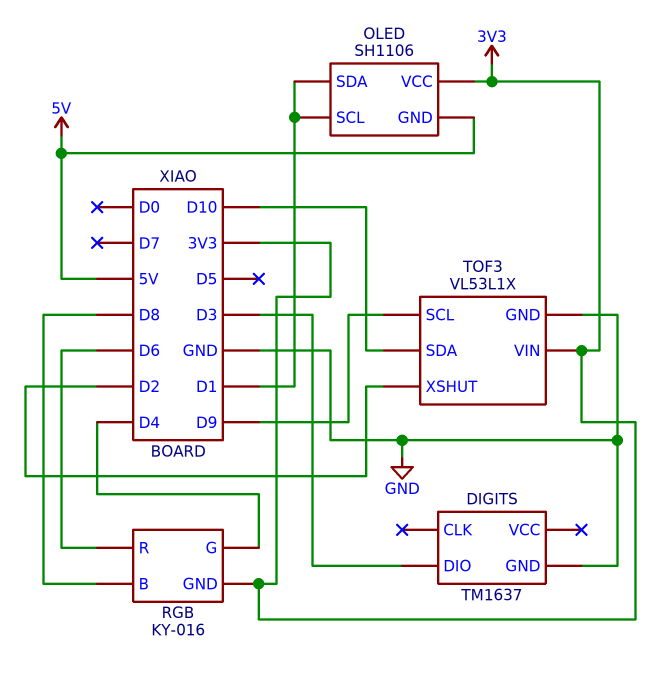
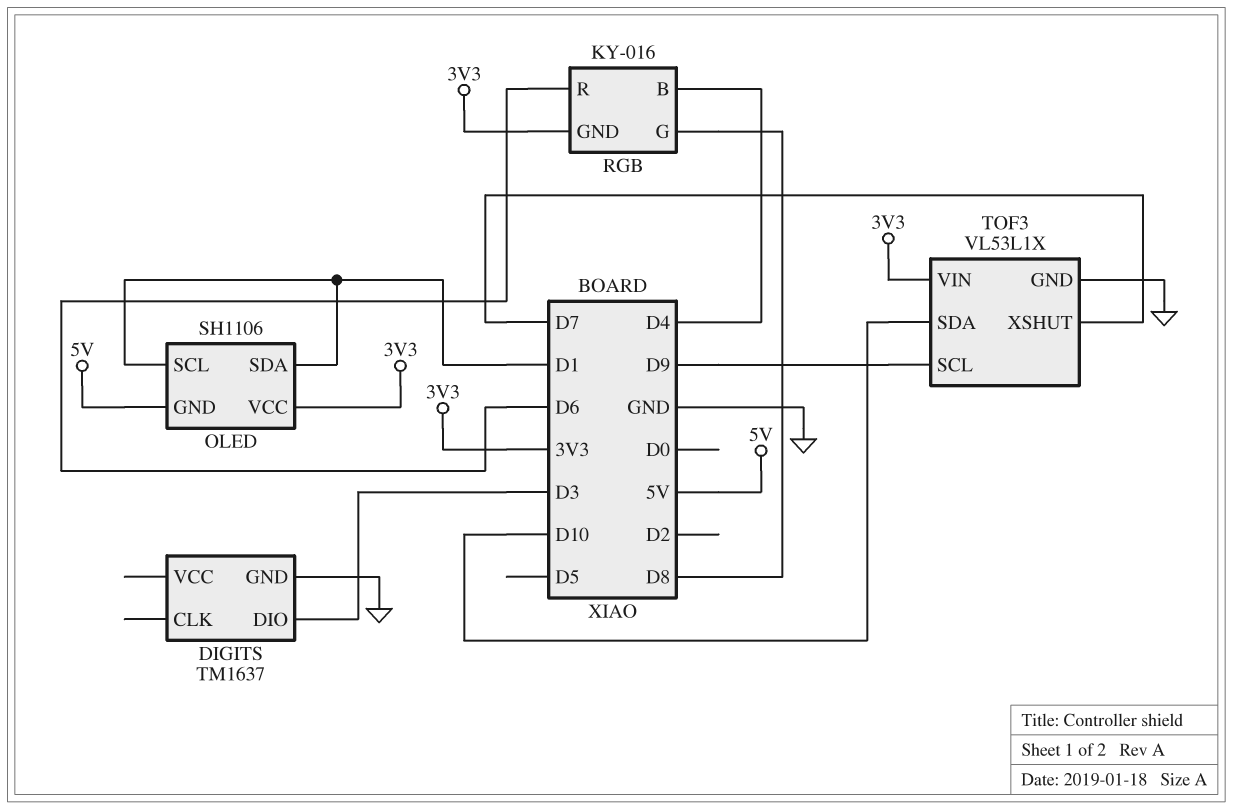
RGB pin B: D8 -> D4
RGB pin G: D4 -> D8
TOF3 pin XSHUT: D2 -> D7

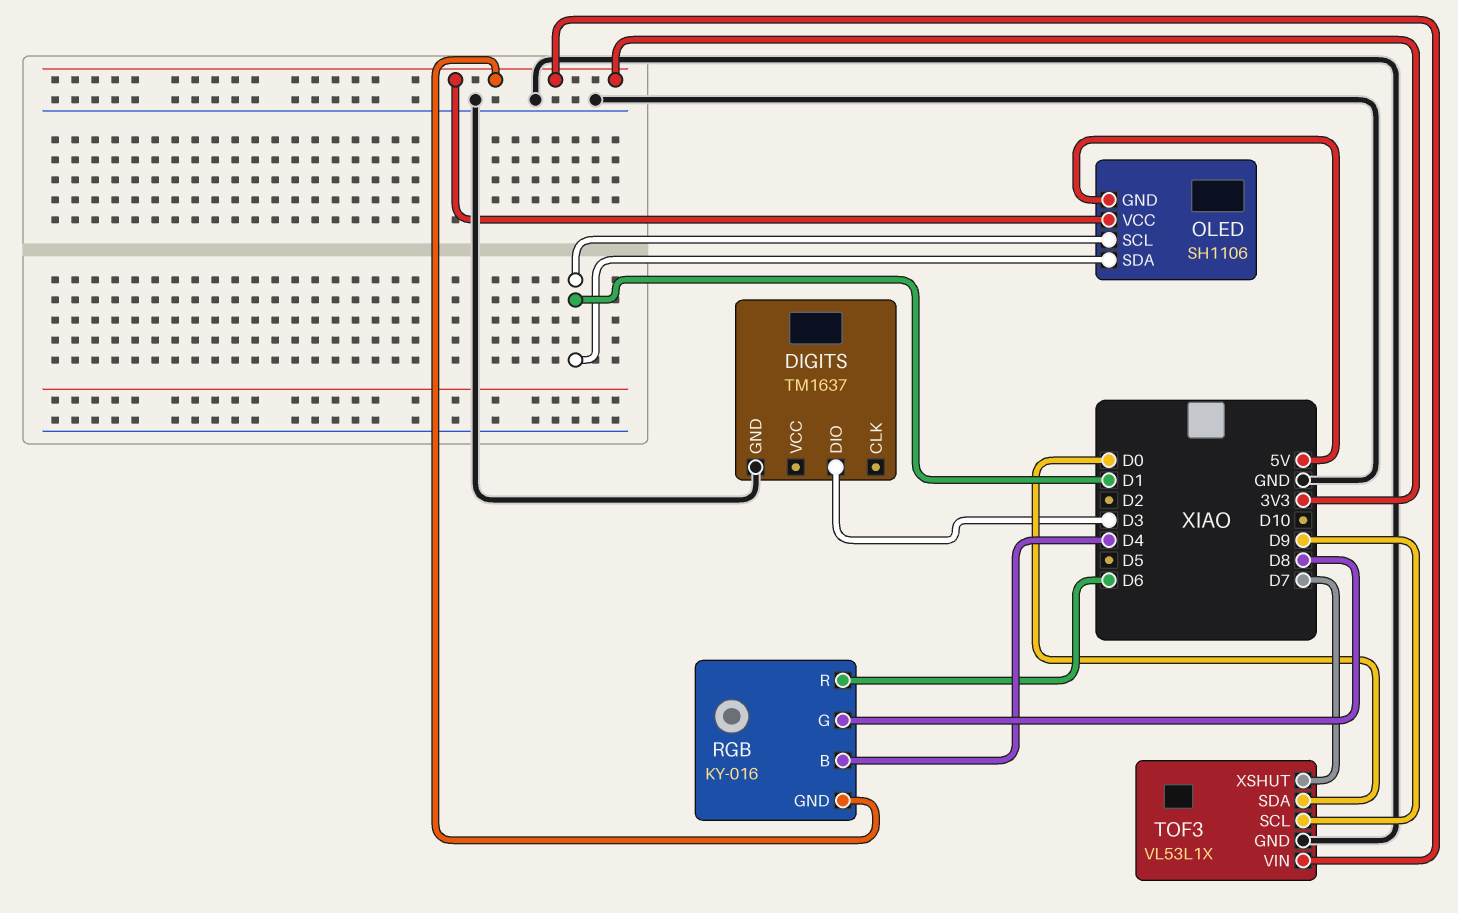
TOF3 pin SDA: D10 -> D0

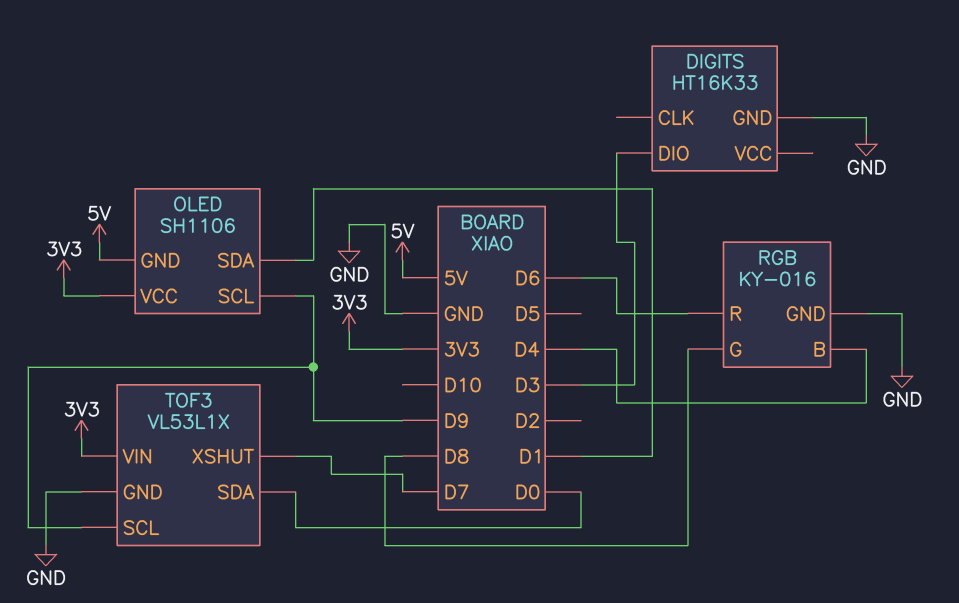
DIGITS: TM1637 -> HT16K33
OLED pin SCL: D1 -> D9
RGB pin GND: 3V3 -> GND

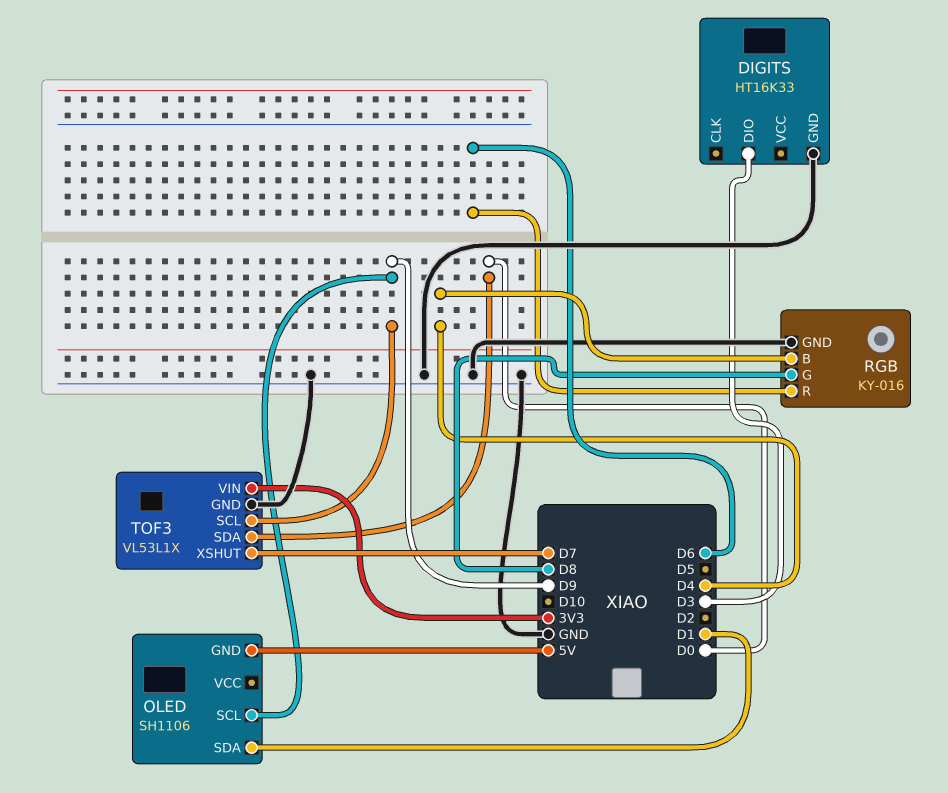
OLED pin VCC: 3V3 -> none

